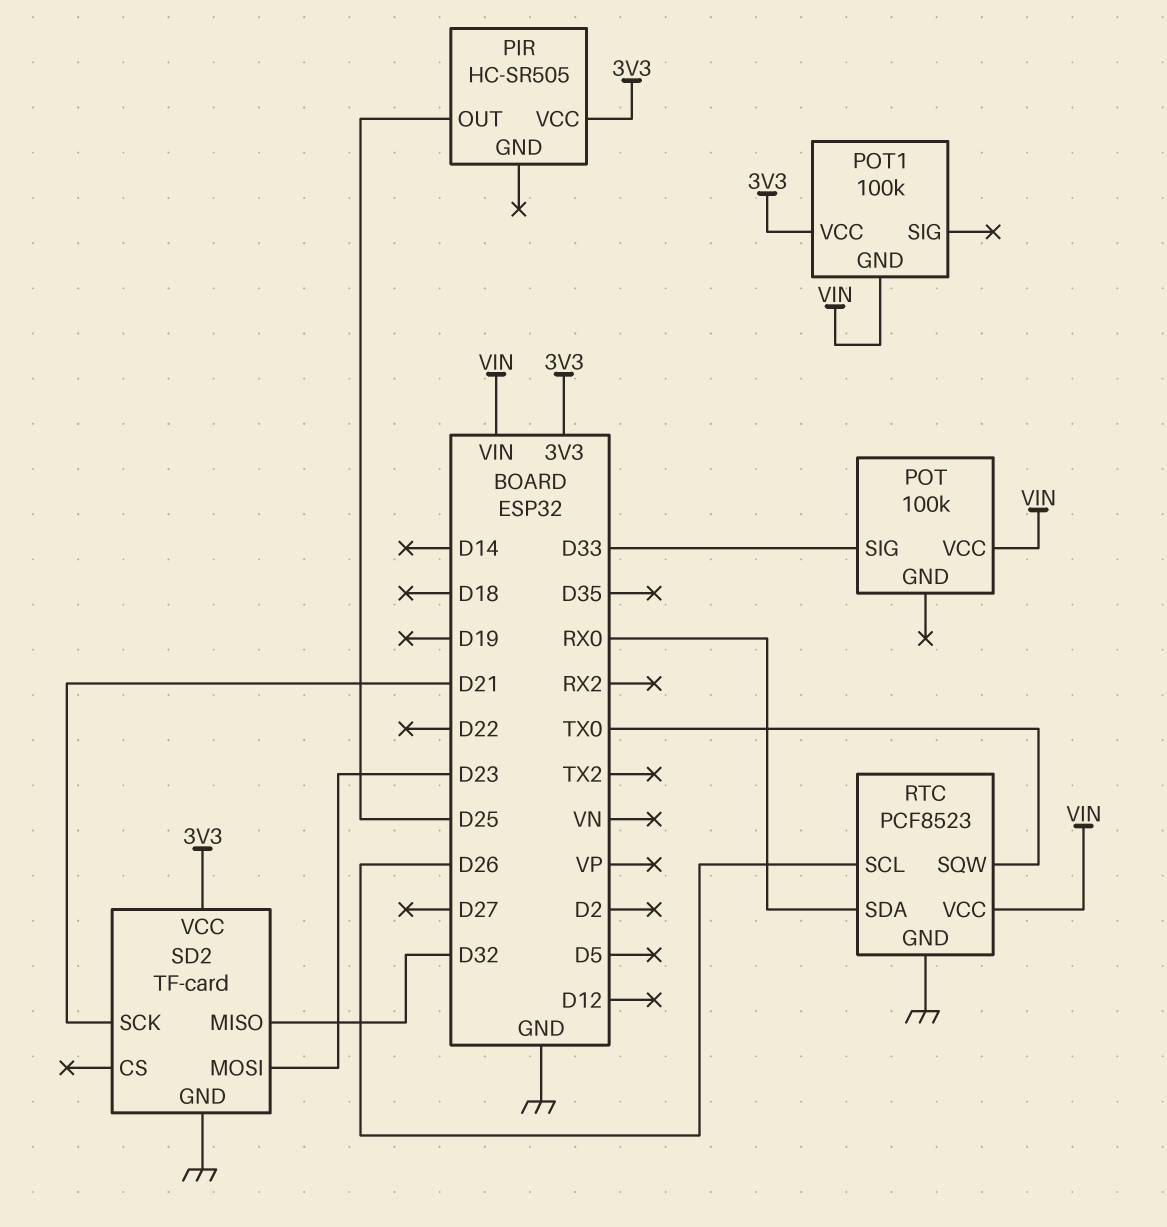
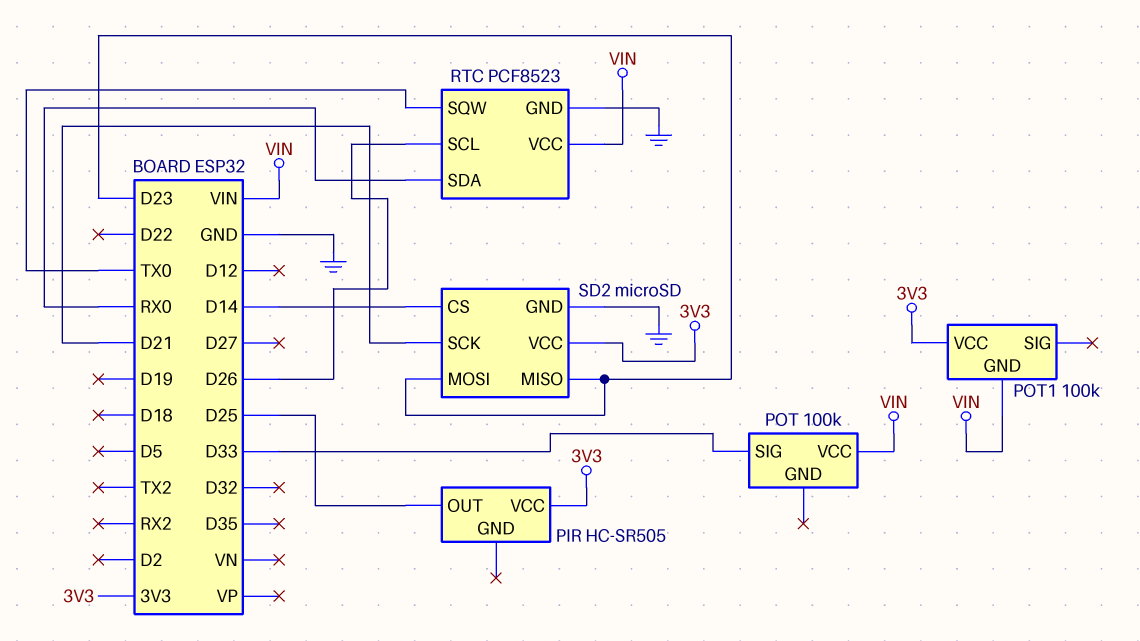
SD2: TF-card -> microSD
SD2 pin CS: none -> D14
SD2 pin MISO: D32 -> D23

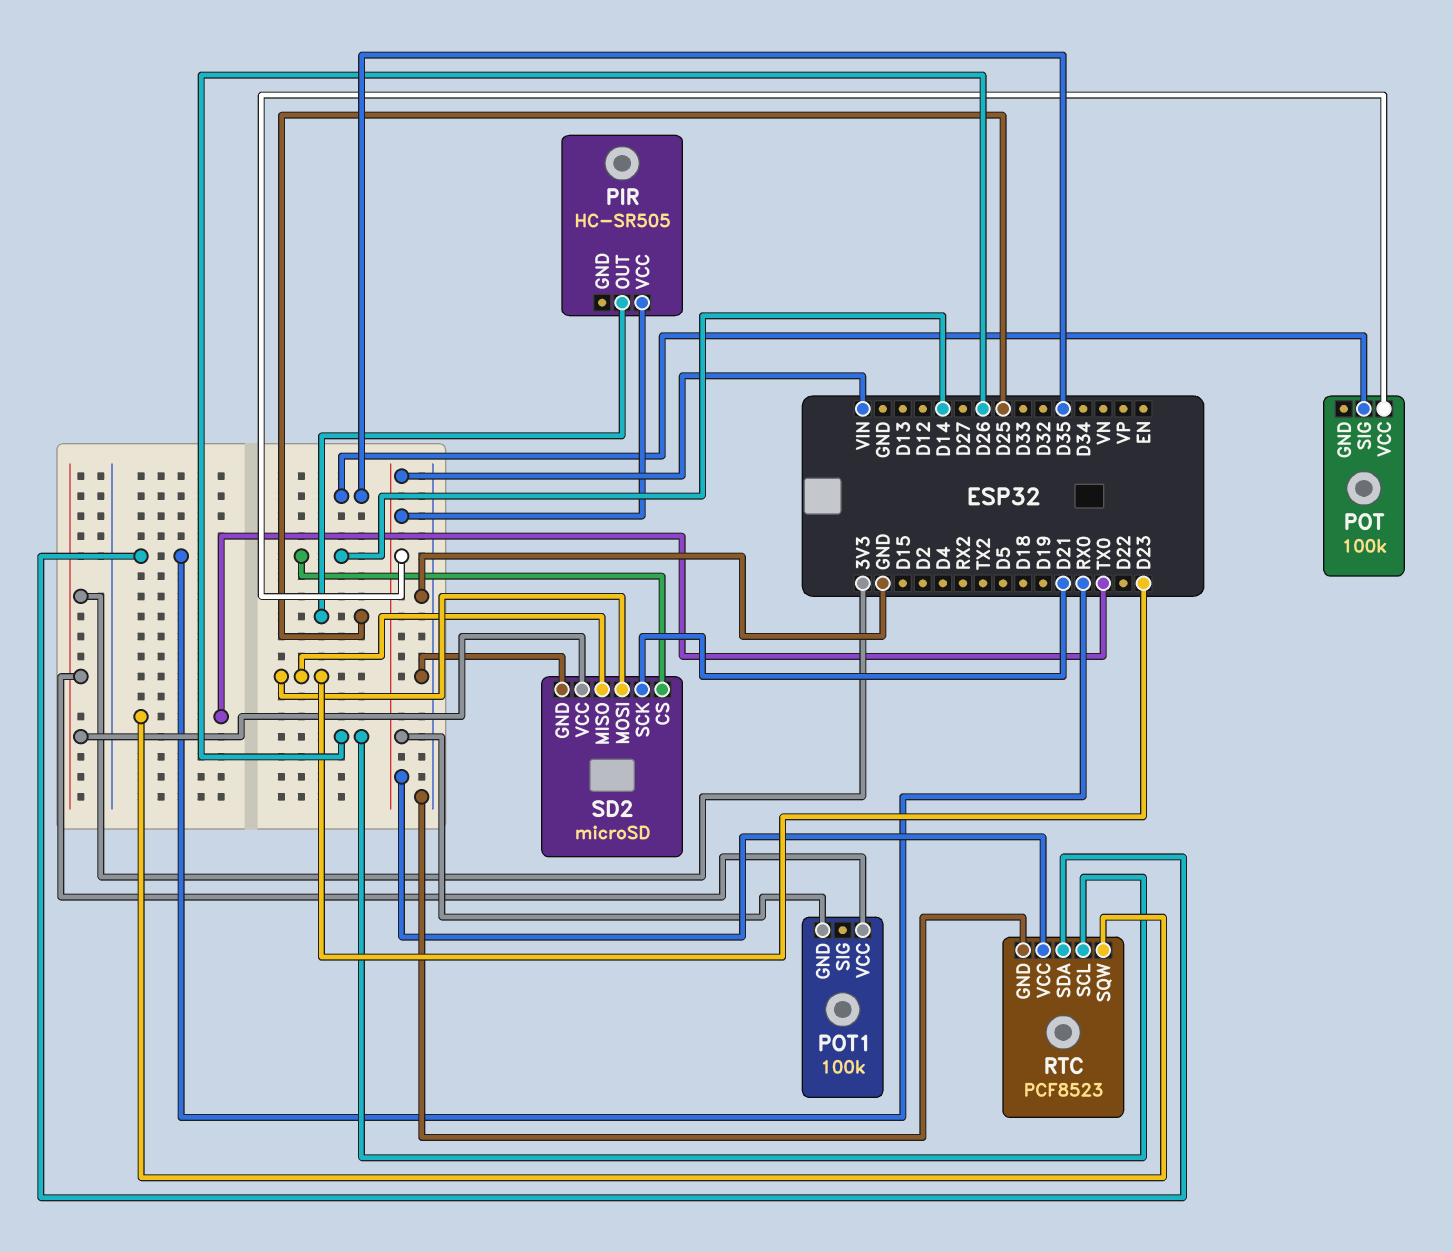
PIR pin VCC: 3V3 -> VIN
POT pin SIG: D33 -> D35

